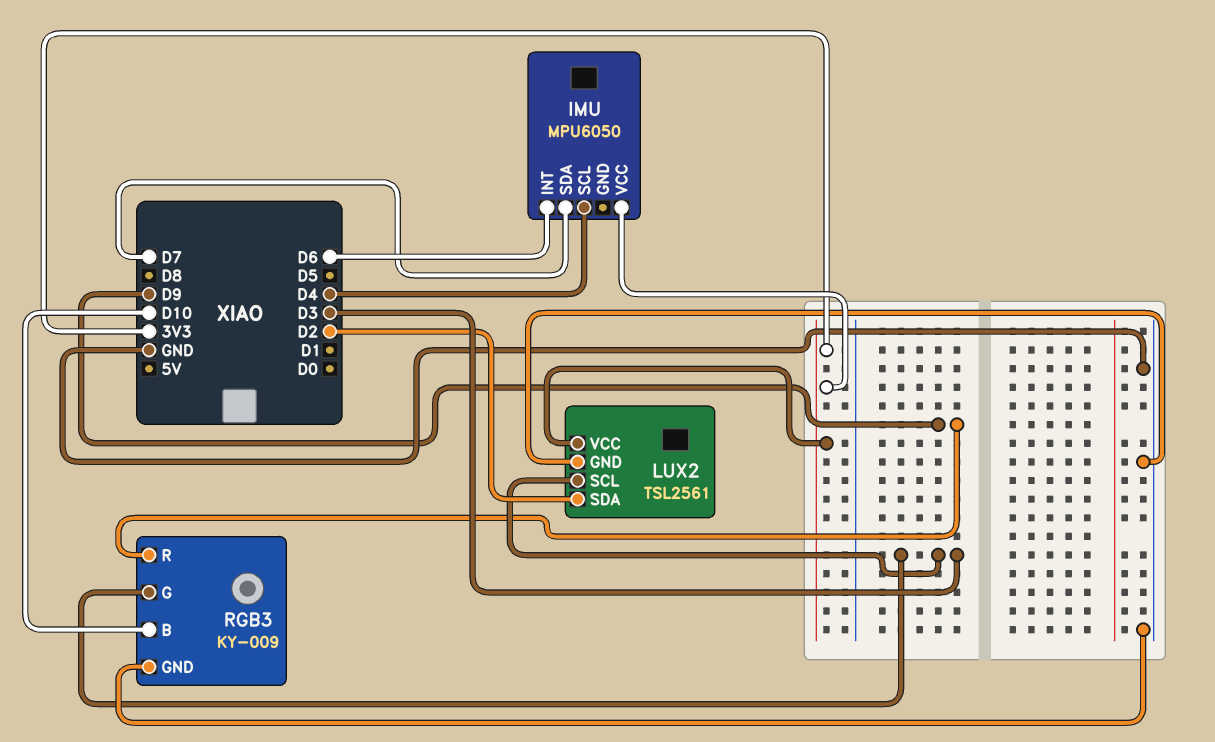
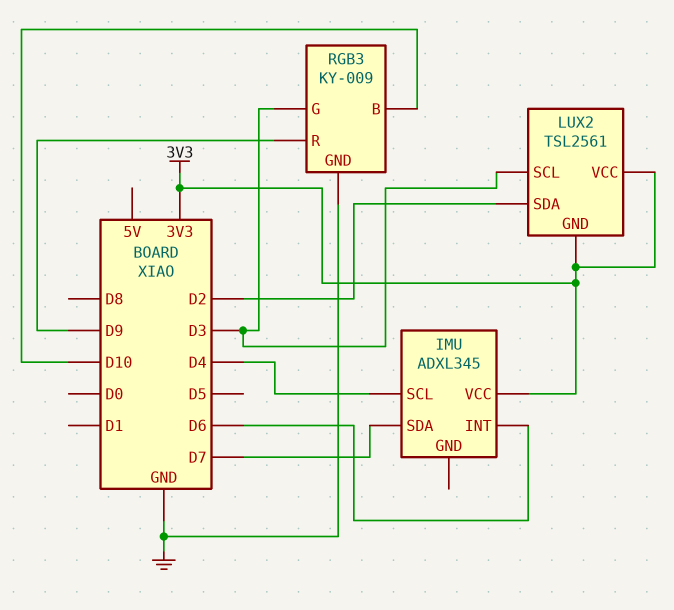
IMU: MPU6050 -> ADXL345
LUX2 pin GND: GND -> 3V3

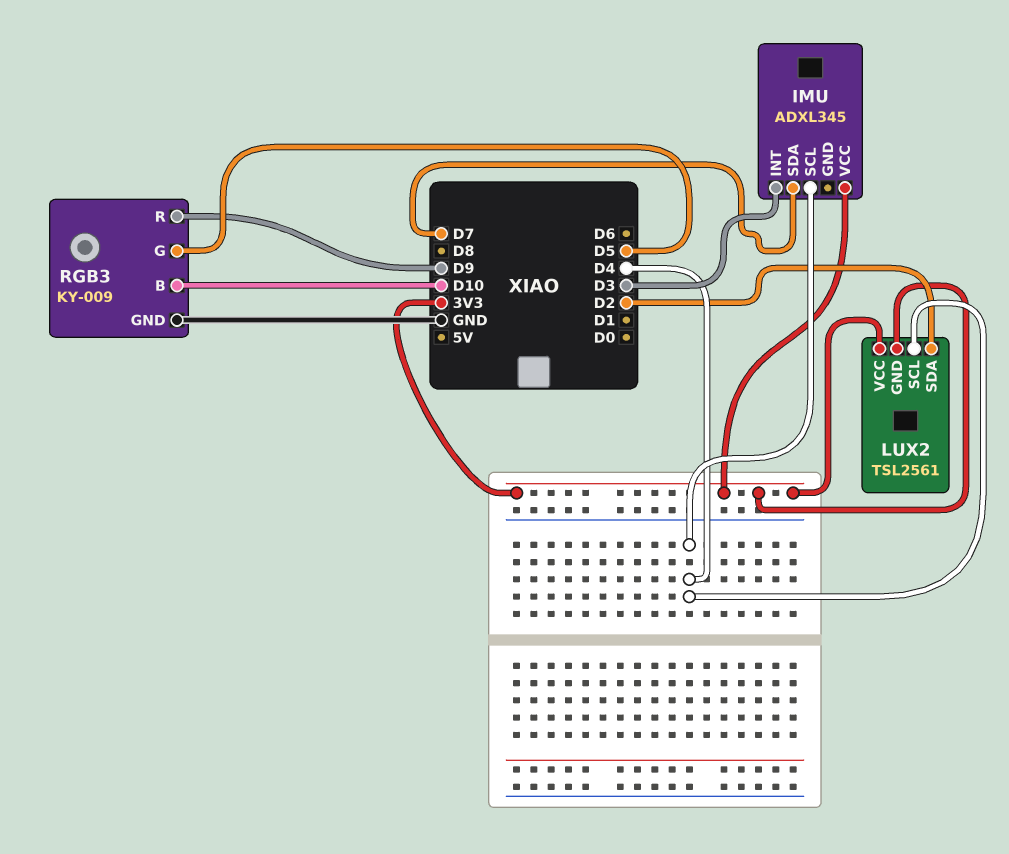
IMU pin INT: D6 -> D3
LUX2 pin SCL: D3 -> D4
RGB3 pin G: D3 -> D5

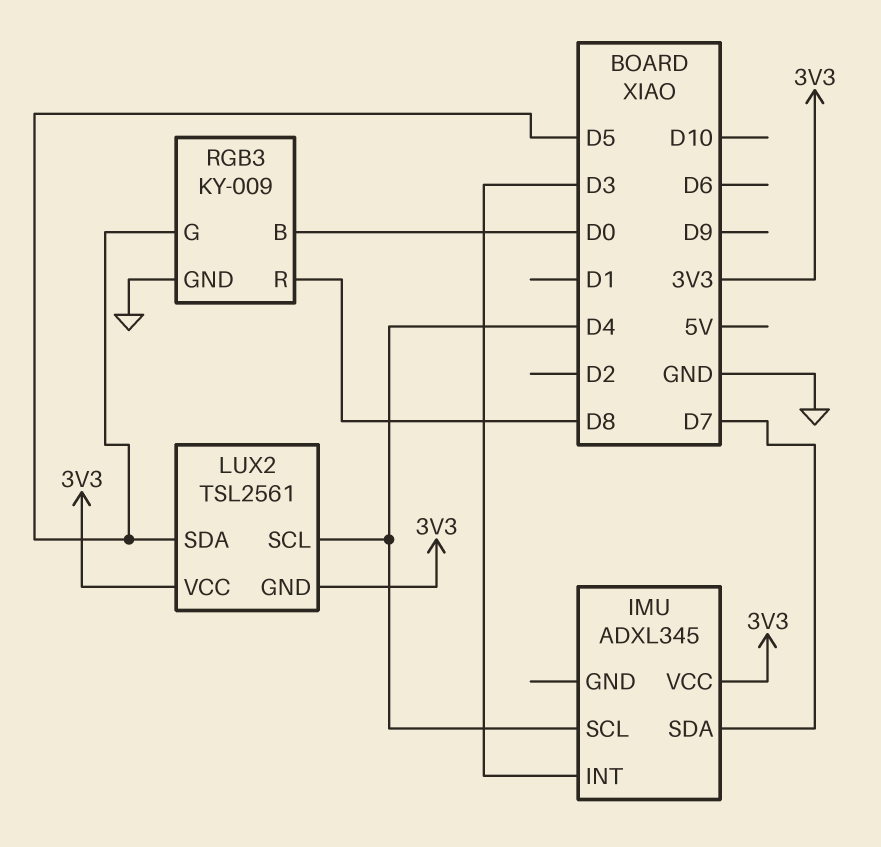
LUX2 pin SDA: D2 -> D5
RGB3 pin B: D10 -> D0
RGB3 pin R: D9 -> D8

